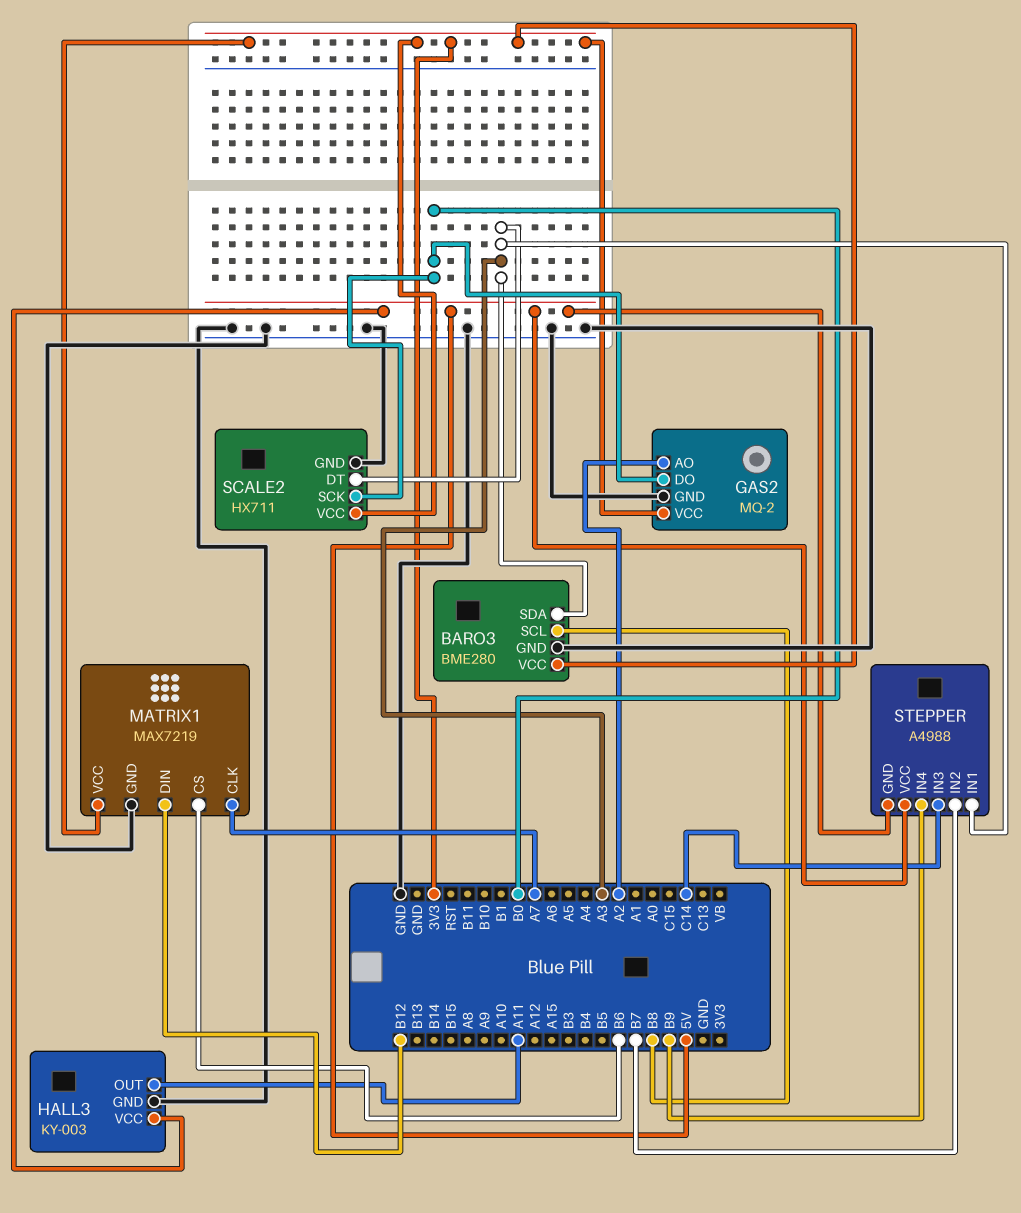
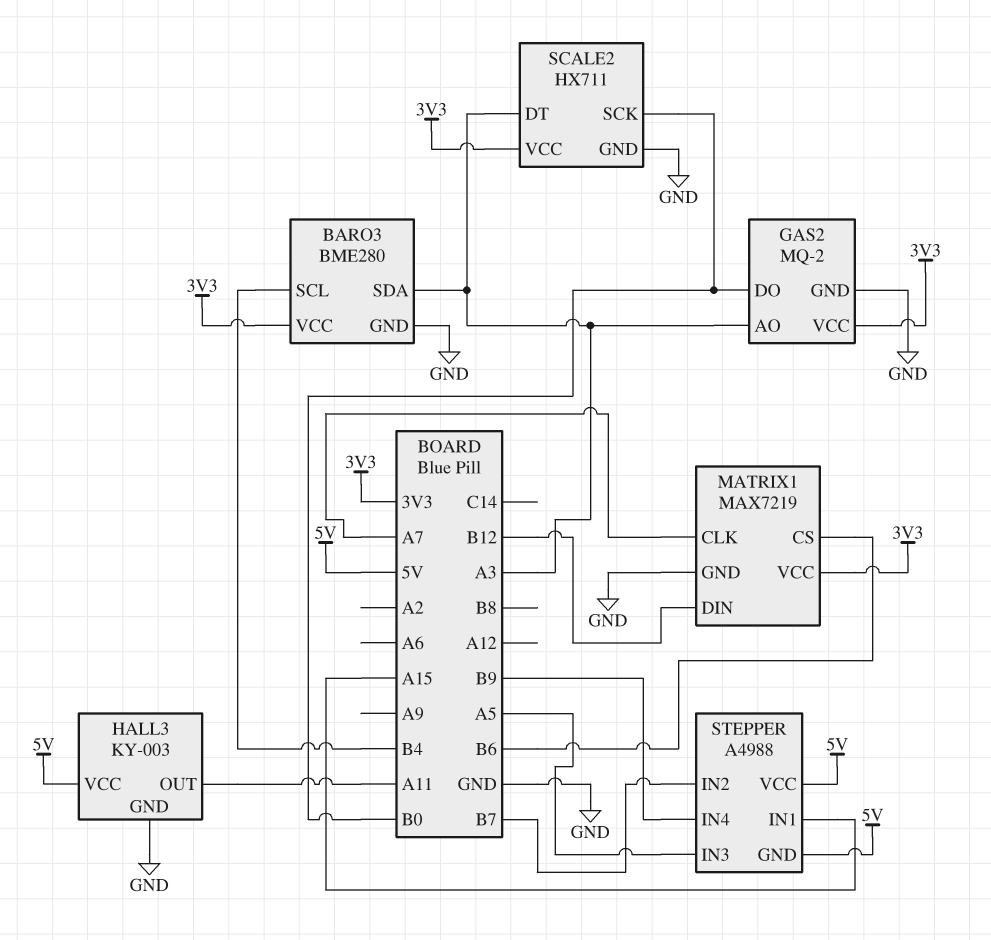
BARO3 pin SCL: B8 -> B4
GAS2 pin AO: A2 -> A3
STEPPER pin IN1: A3 -> A15
STEPPER pin IN3: C14 -> A5

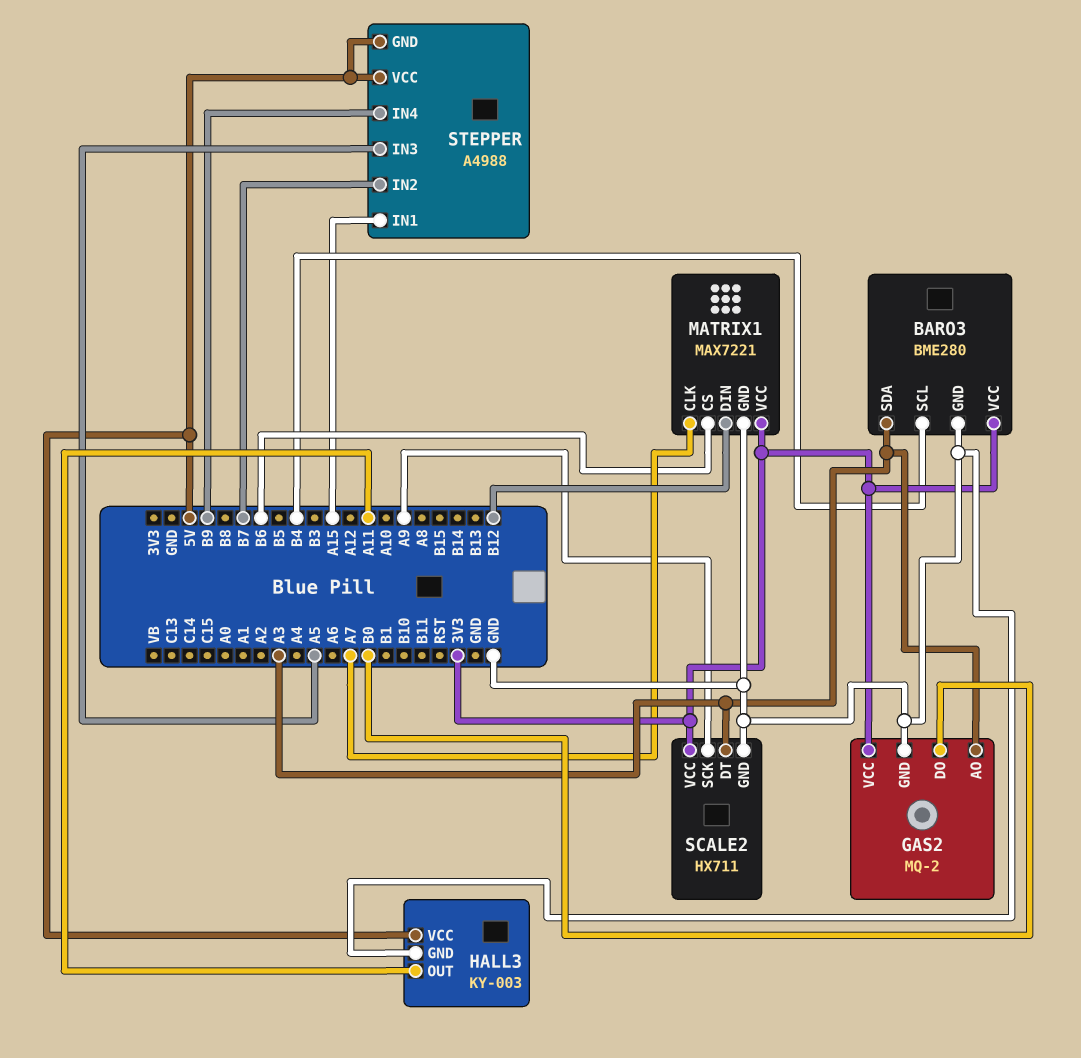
MATRIX1: MAX7219 -> MAX7221
SCALE2 pin SCK: B0 -> A9

